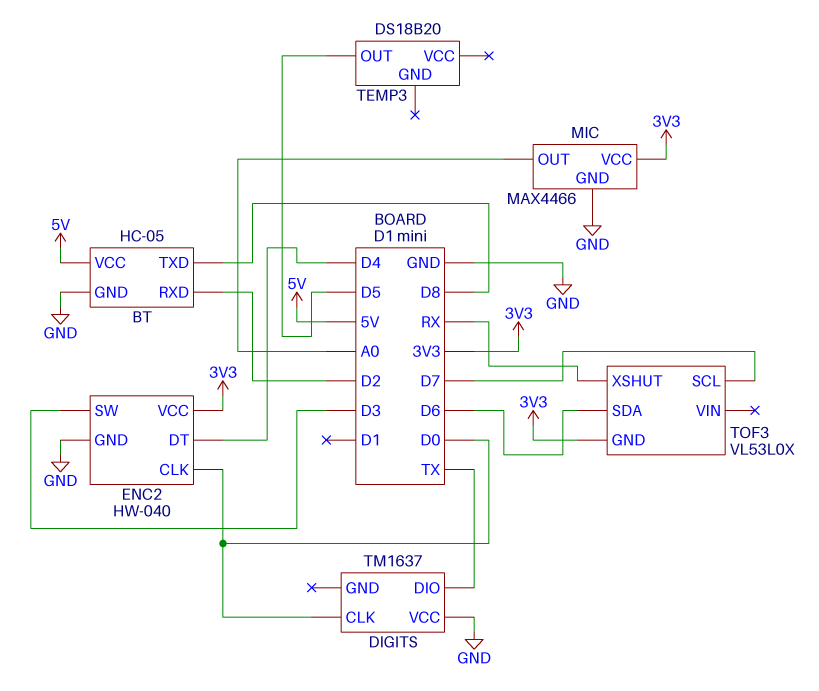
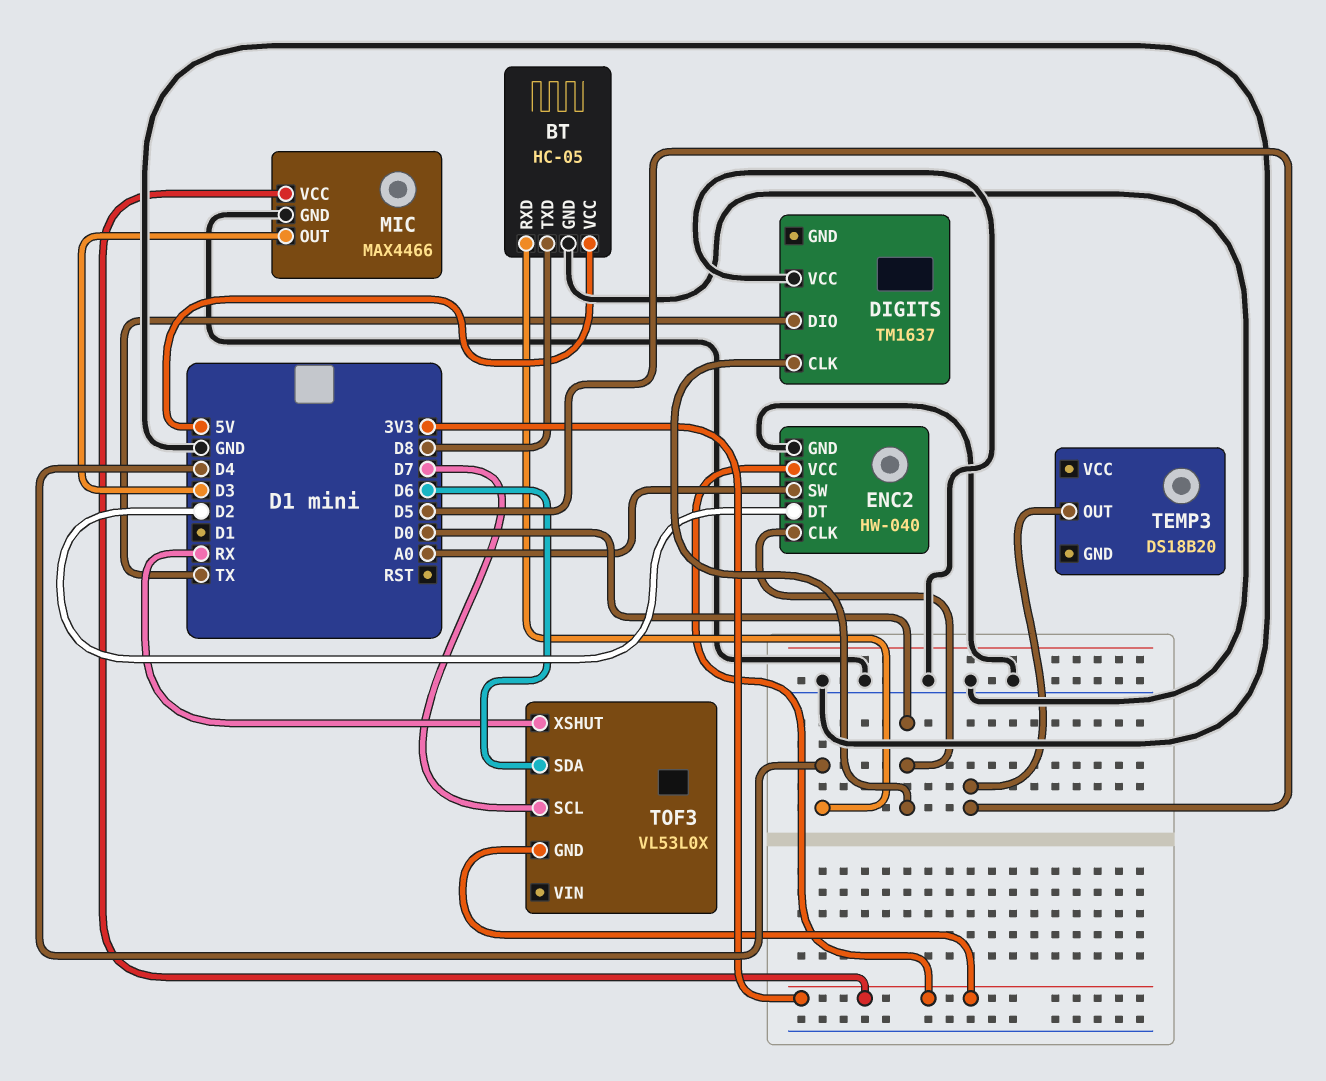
BT pin RXD: D2 -> D4
ENC2 pin DT: D4 -> D2
ENC2 pin SW: D3 -> A0
MIC pin OUT: A0 -> D3

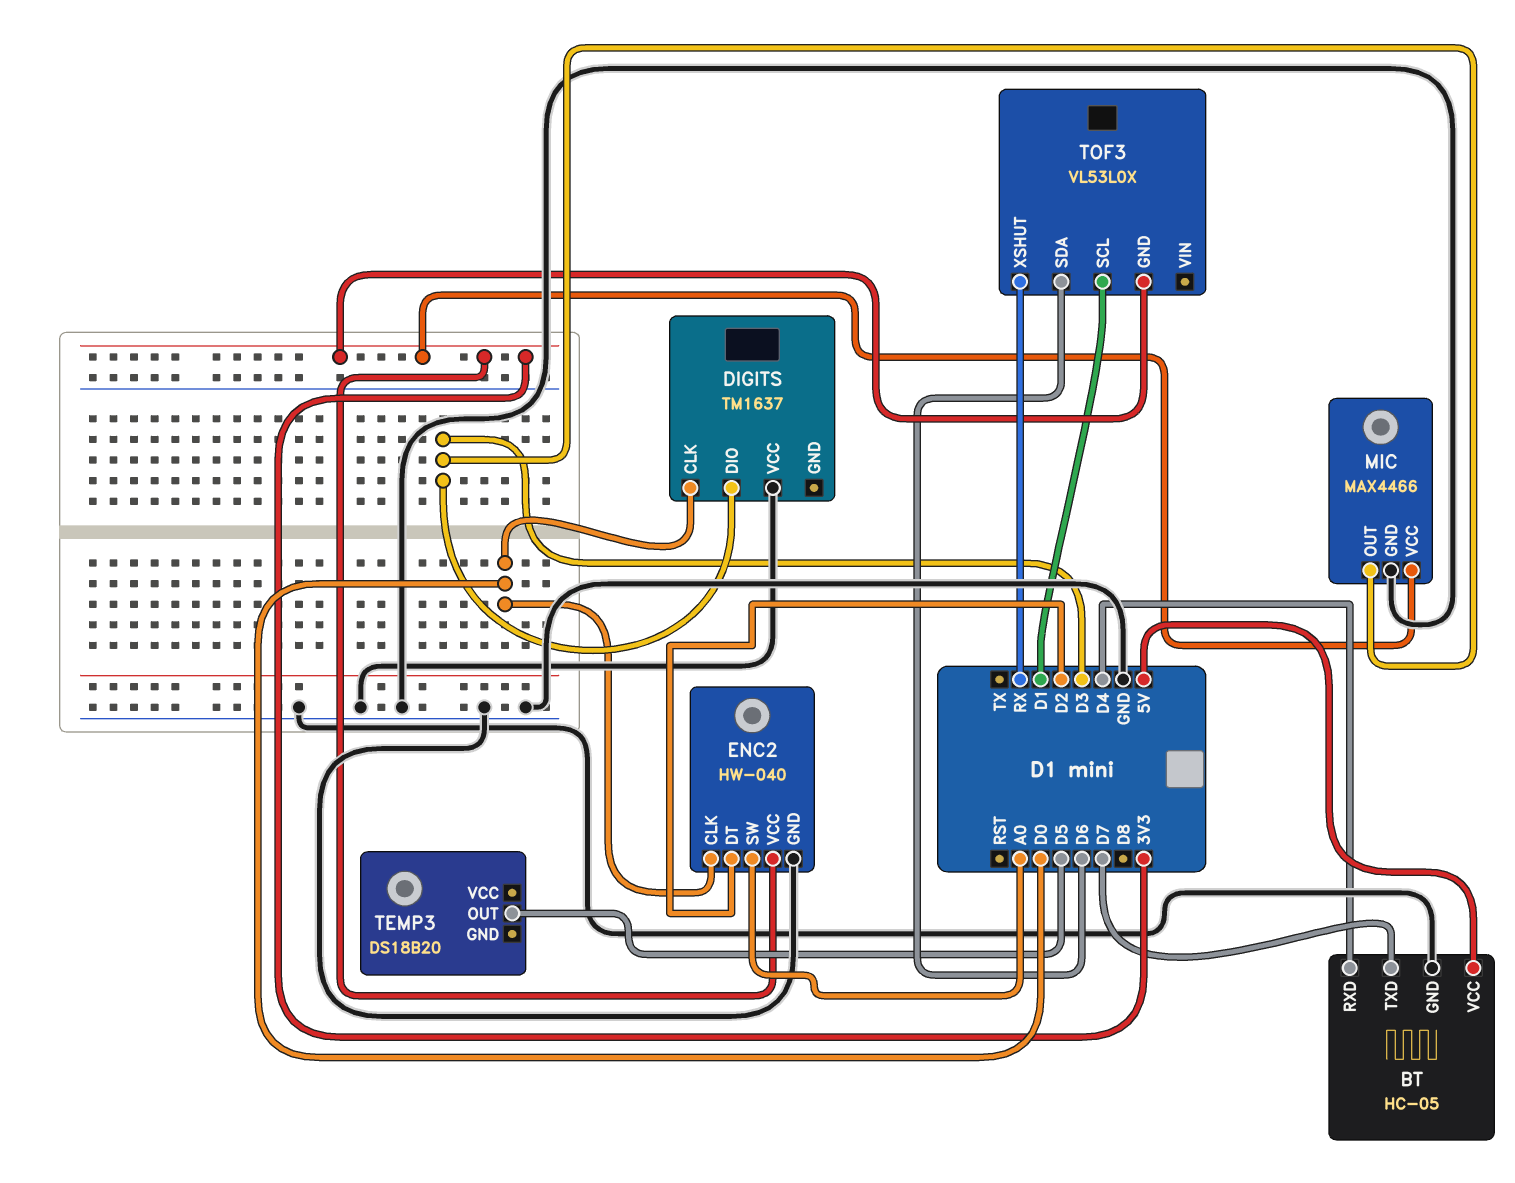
BT pin TXD: D8 -> D7
DIGITS pin DIO: TX -> D3
TOF3 pin SCL: D7 -> D1

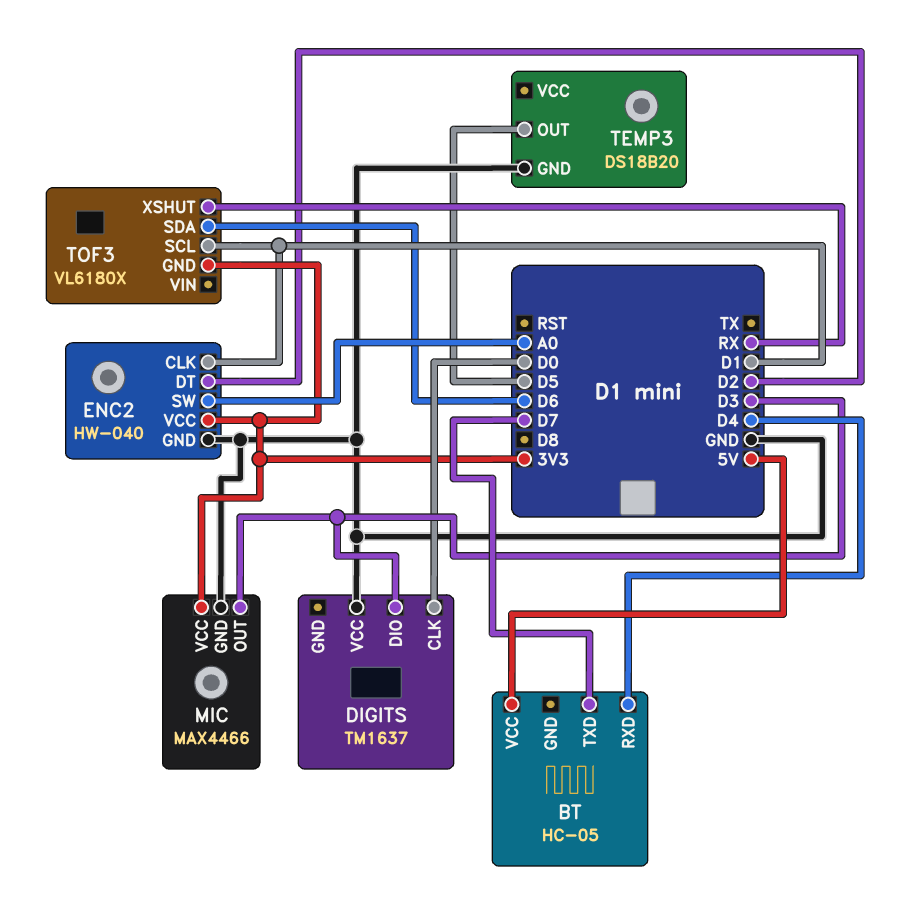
BT pin GND: GND -> none
ENC2 pin CLK: D0 -> D1
TEMP3 pin GND: none -> GND
TOF3: VL53L0X -> VL6180X

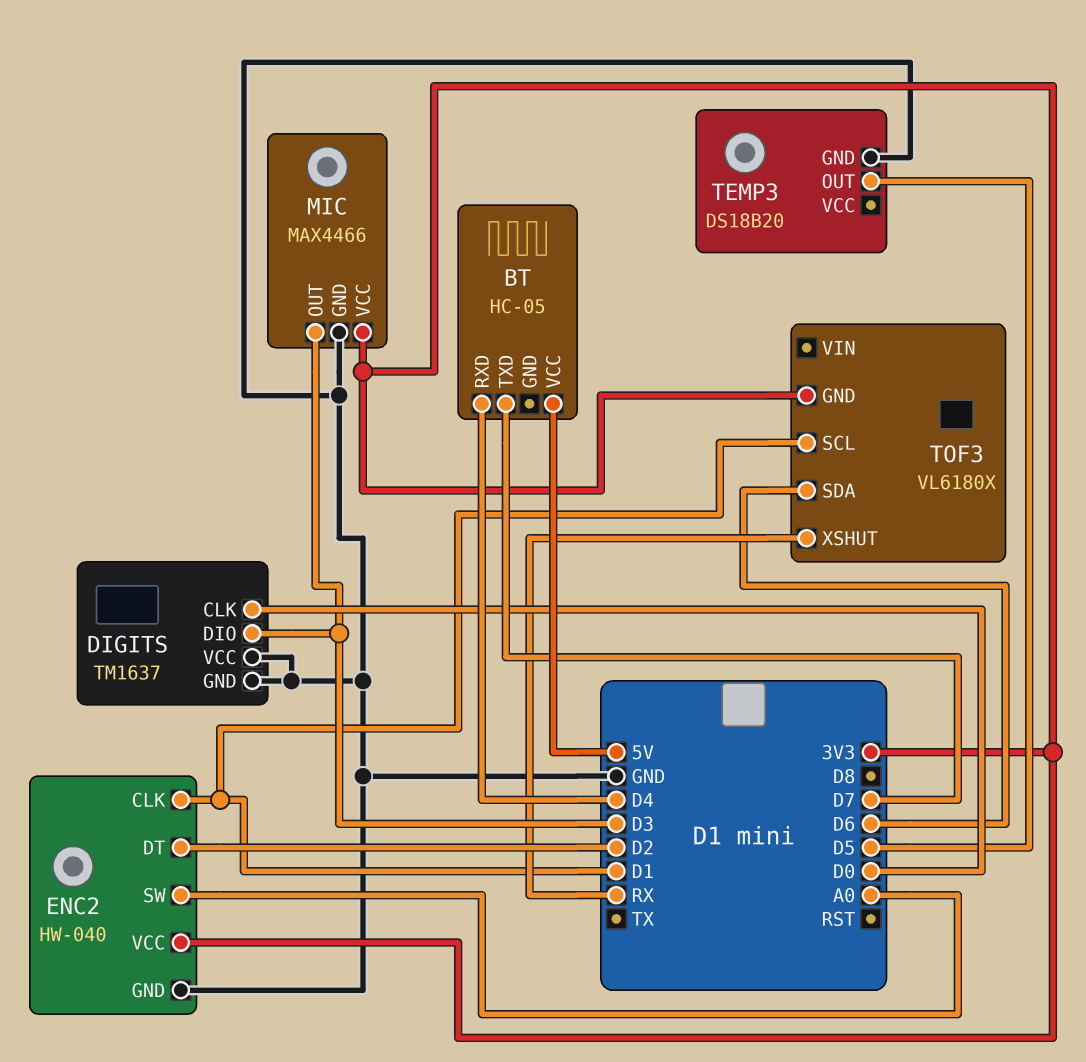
DIGITS pin GND: none -> GND

